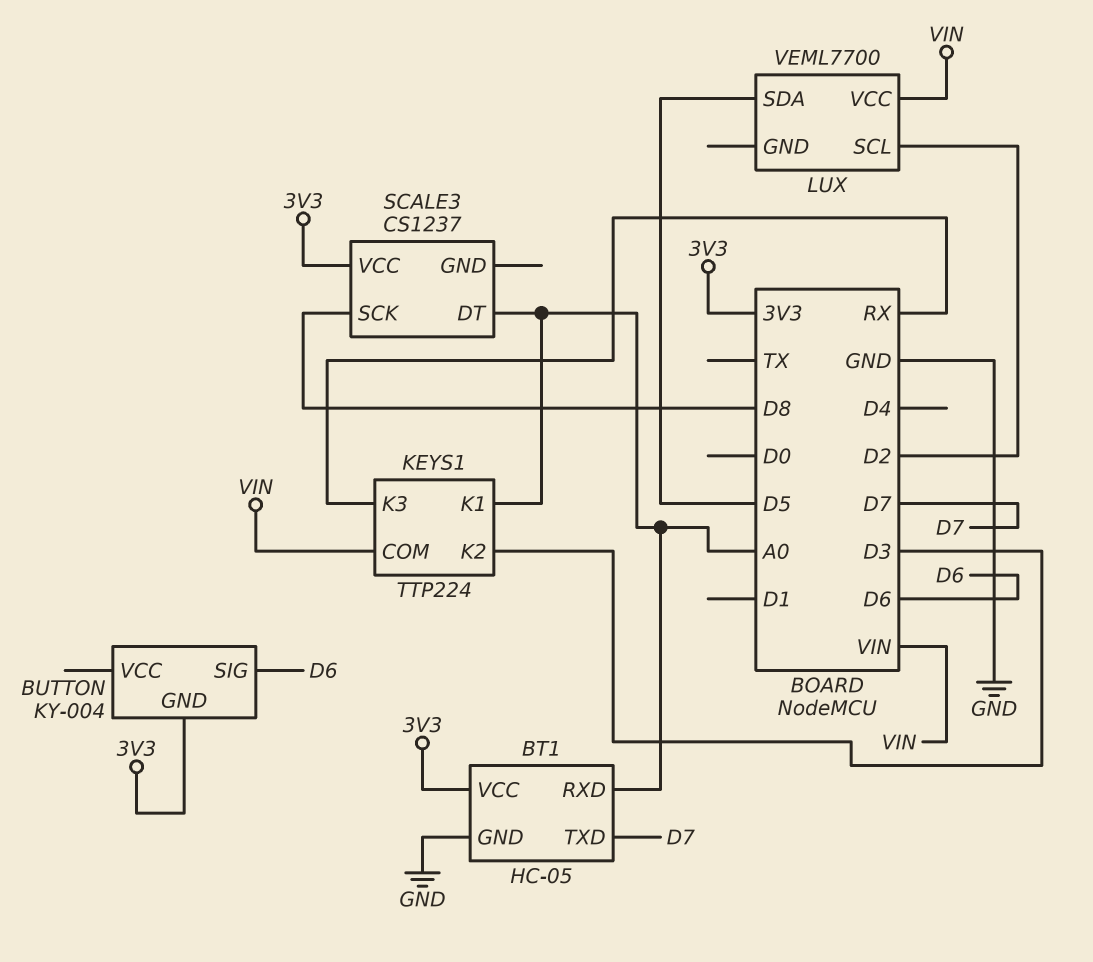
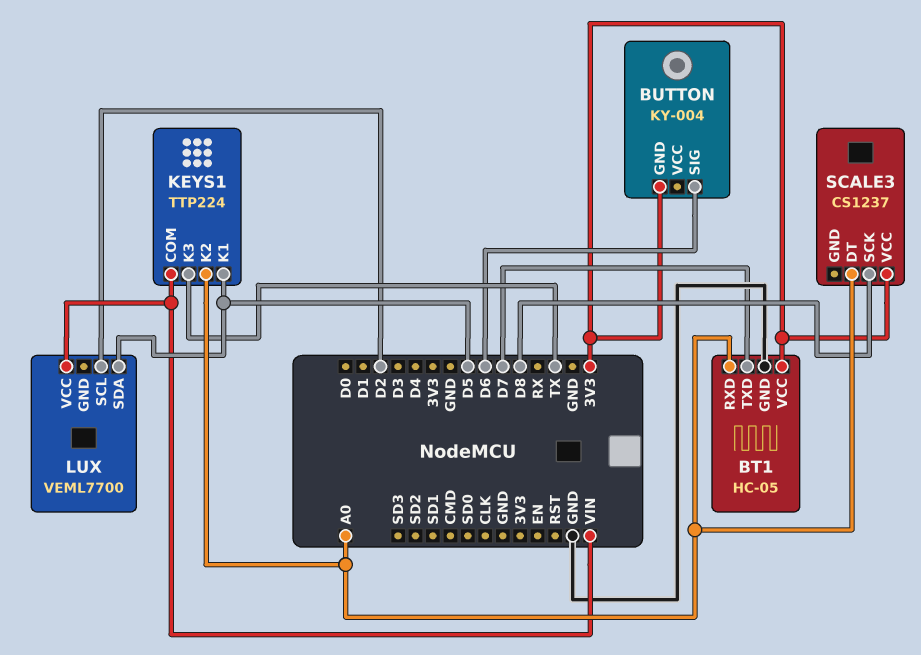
KEYS1 pin K1: A0 -> D5
KEYS1 pin K2: D3 -> A0
KEYS1 pin K3: RX -> TX

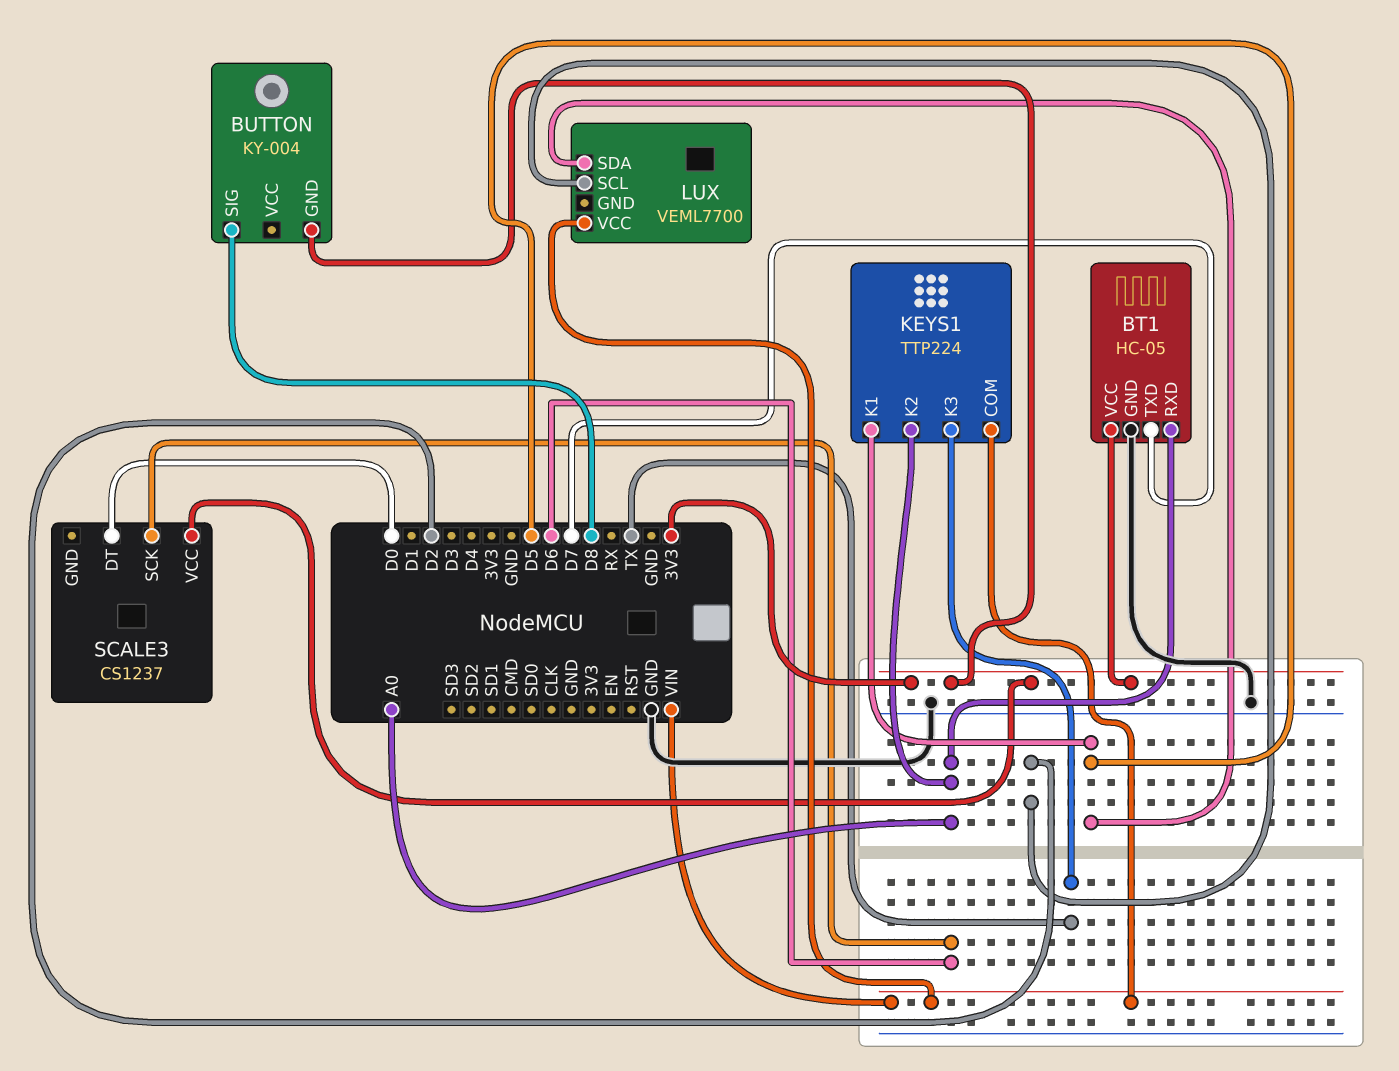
BUTTON pin SIG: D6 -> D8
SCALE3 pin DT: A0 -> D0
SCALE3 pin SCK: D8 -> D6

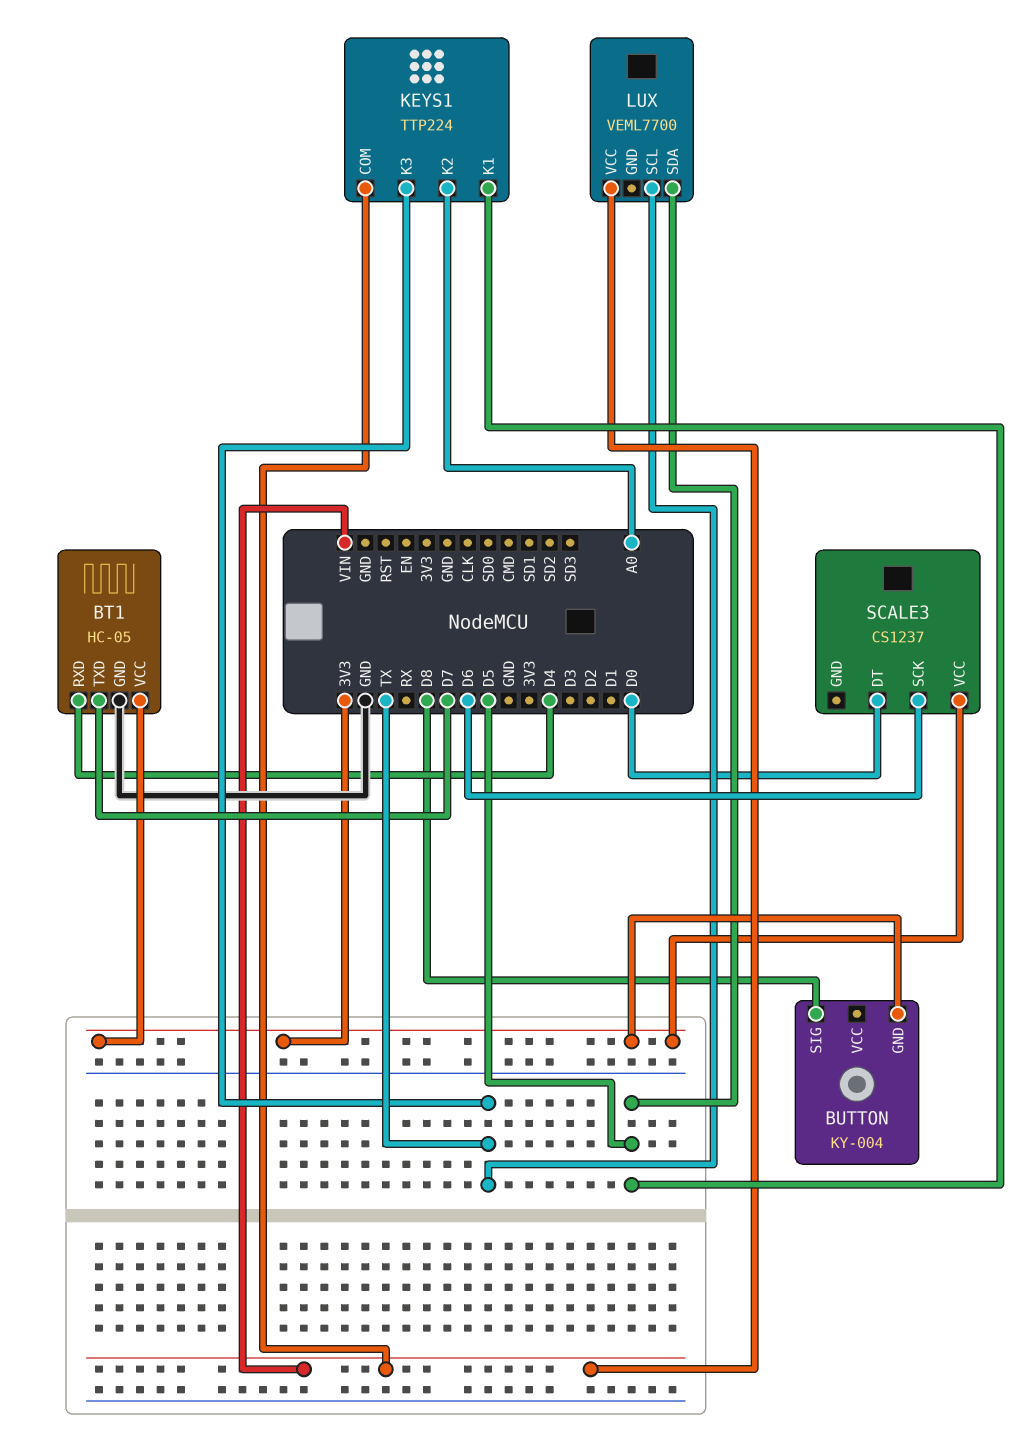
BT1 pin RXD: A0 -> D4
LUX pin SCL: D2 -> TX

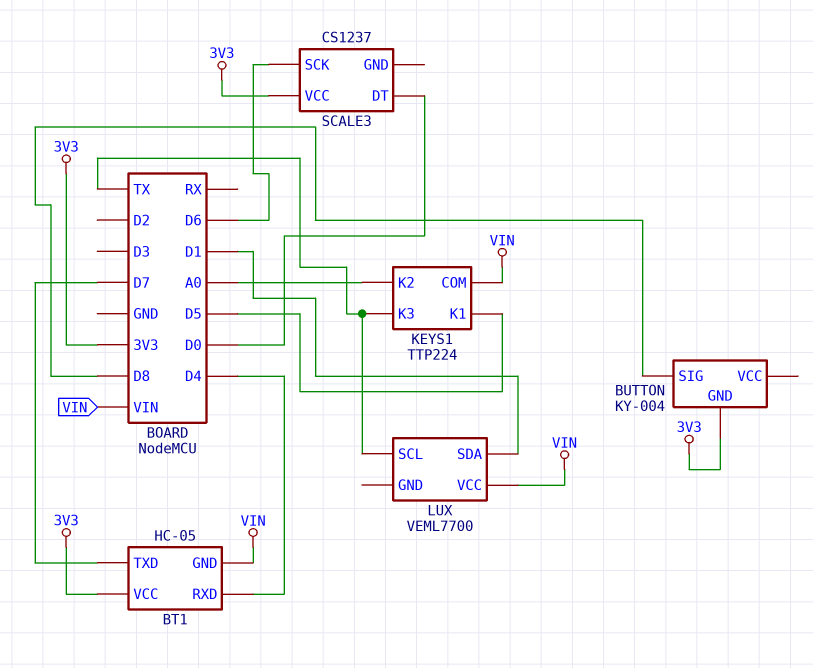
BT1 pin GND: GND -> VIN
LUX pin SDA: D5 -> D1

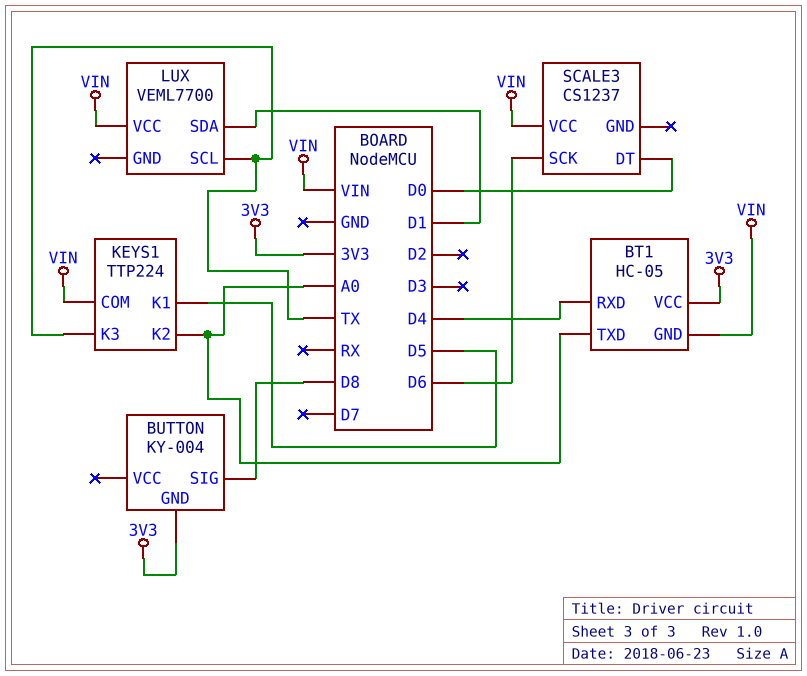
BT1 pin TXD: D7 -> A0
SCALE3 pin VCC: 3V3 -> VIN

